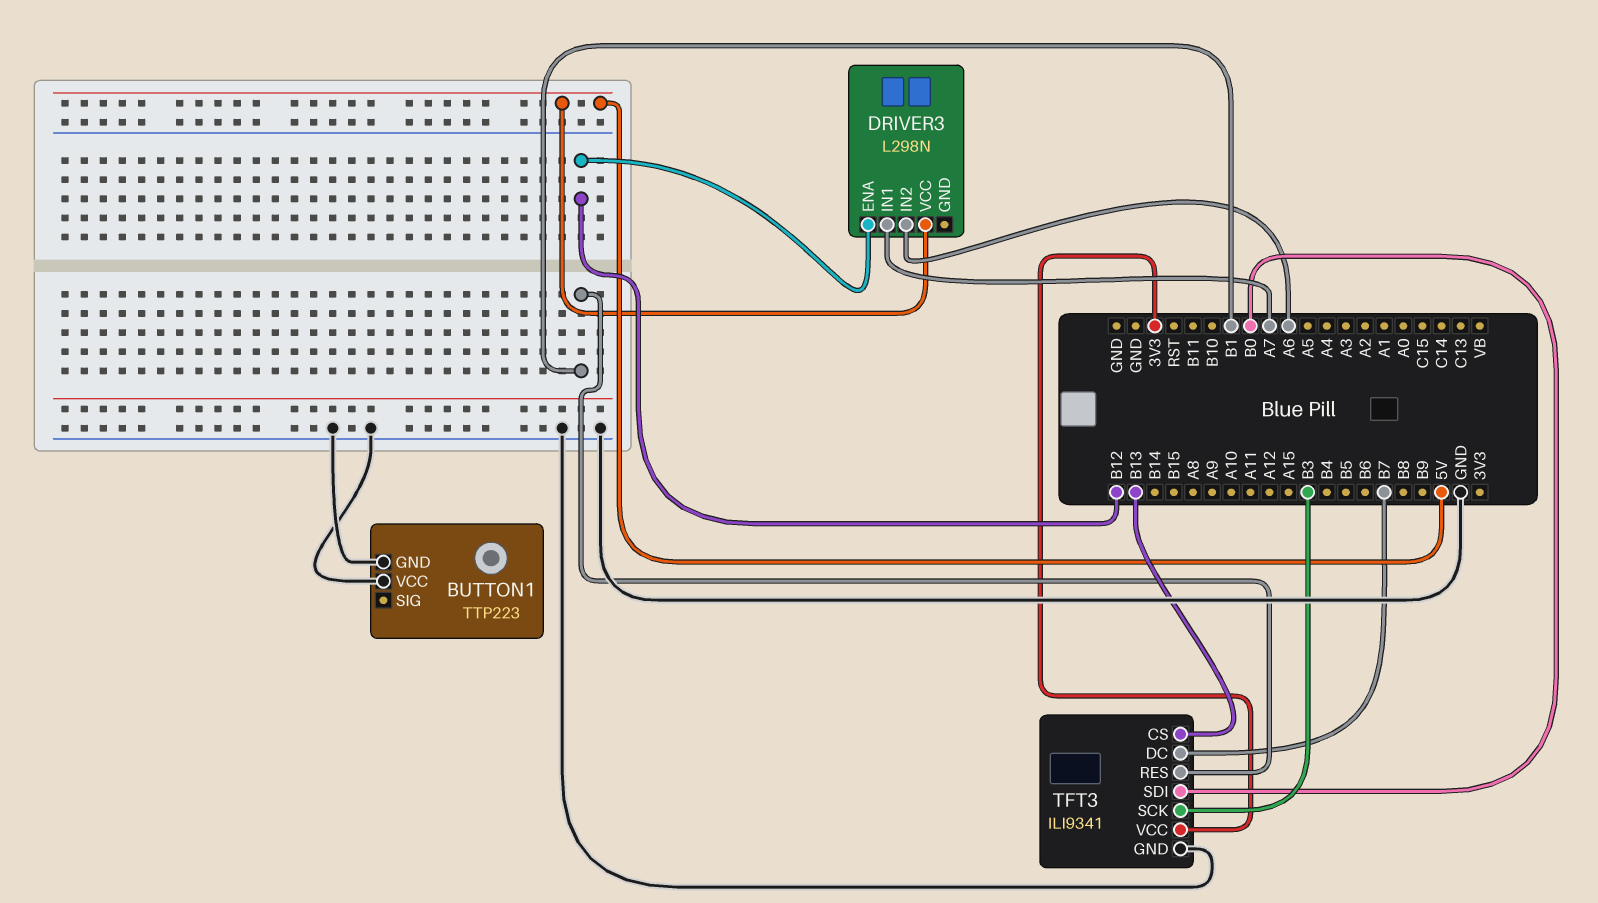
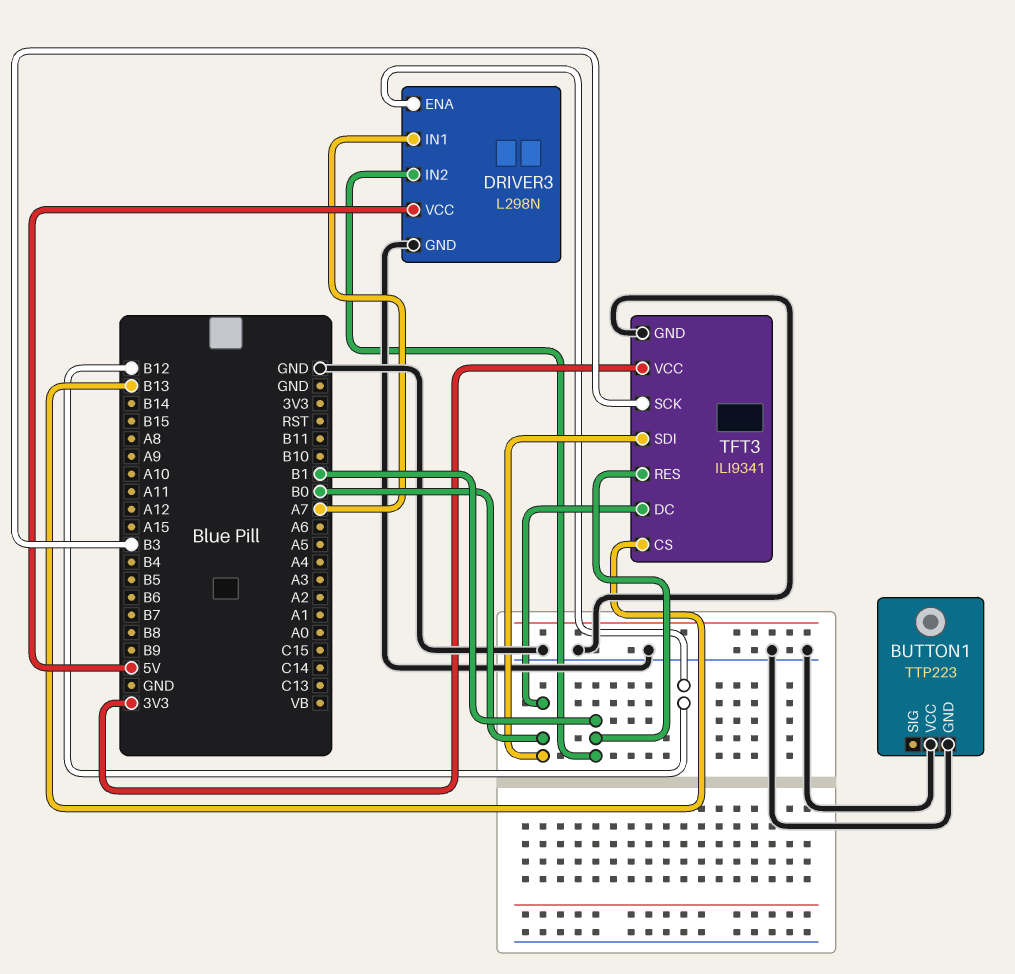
DRIVER3 pin GND: none -> GND
DRIVER3 pin IN2: A6 -> B1
TFT3 pin DC: B7 -> B0

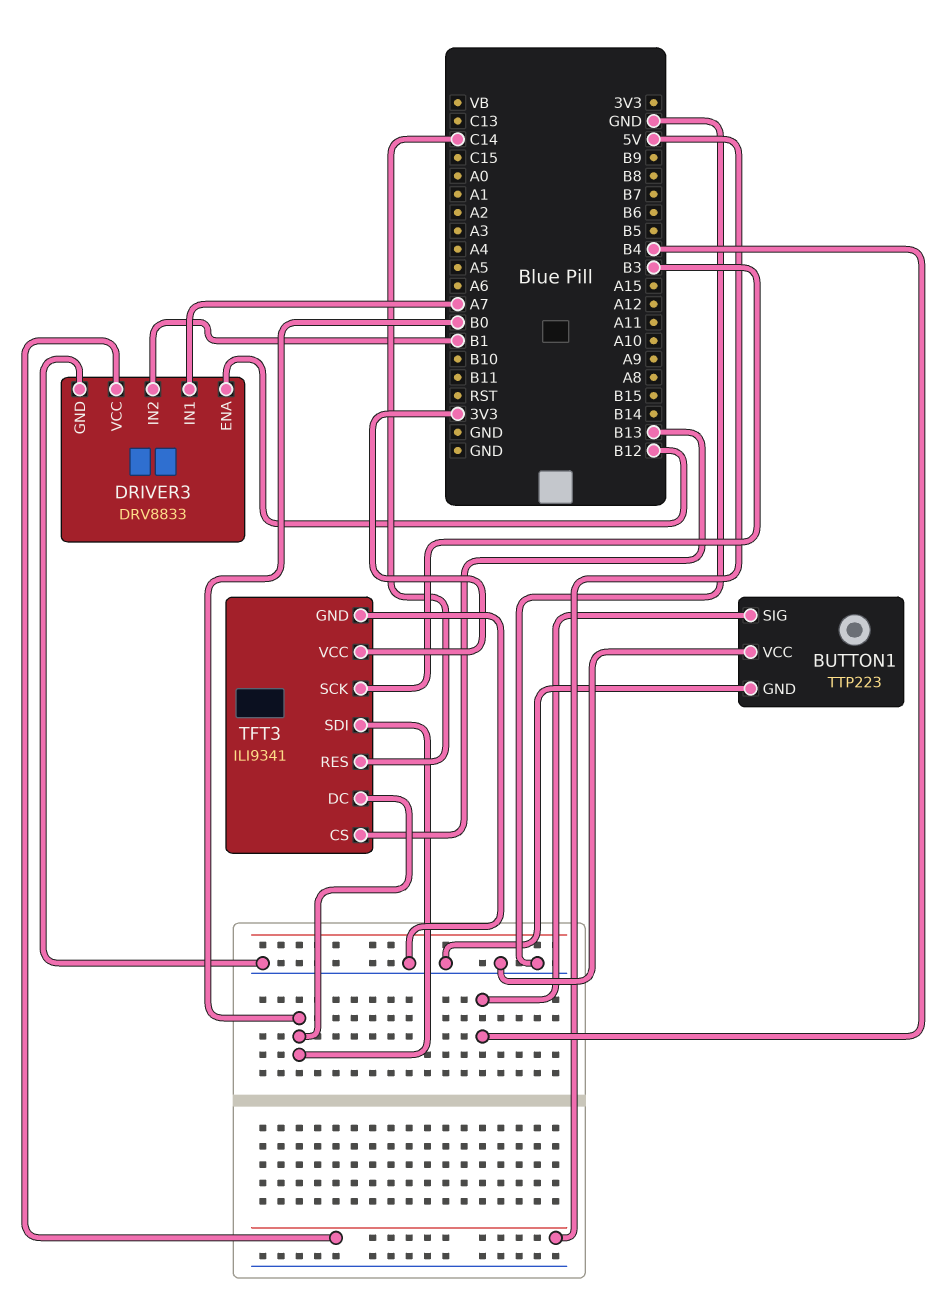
BUTTON1 pin SIG: none -> B4
DRIVER3: L298N -> DRV8833
TFT3 pin RES: B1 -> C14

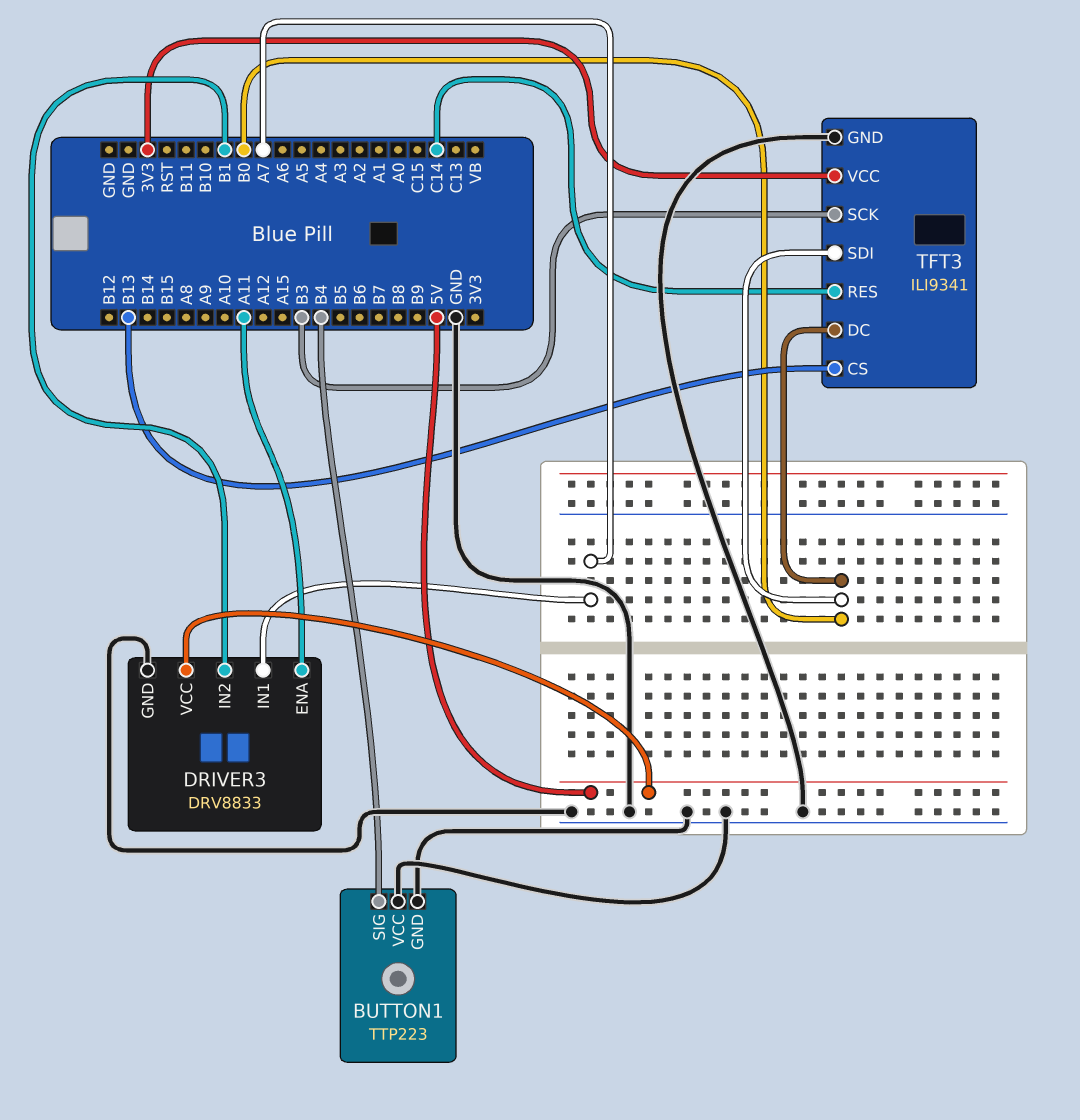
DRIVER3 pin ENA: B12 -> A11

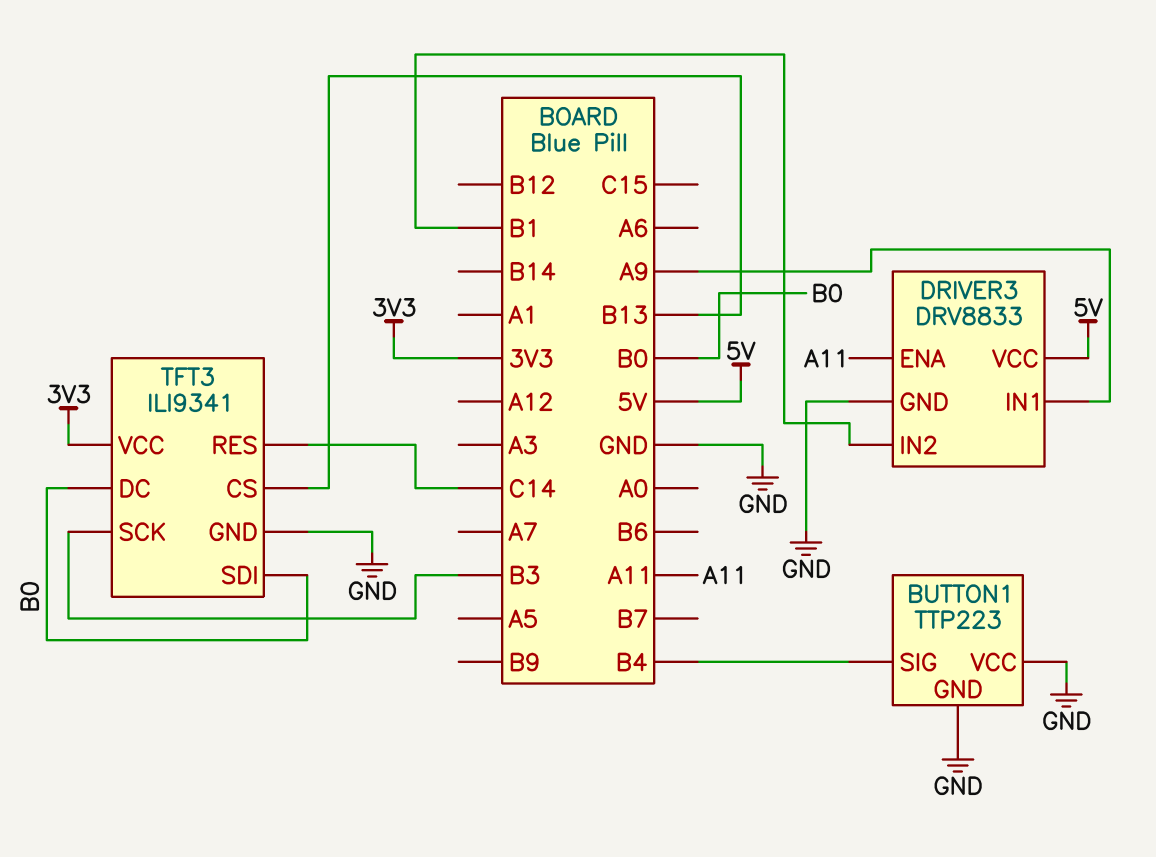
DRIVER3 pin IN1: A7 -> A9

